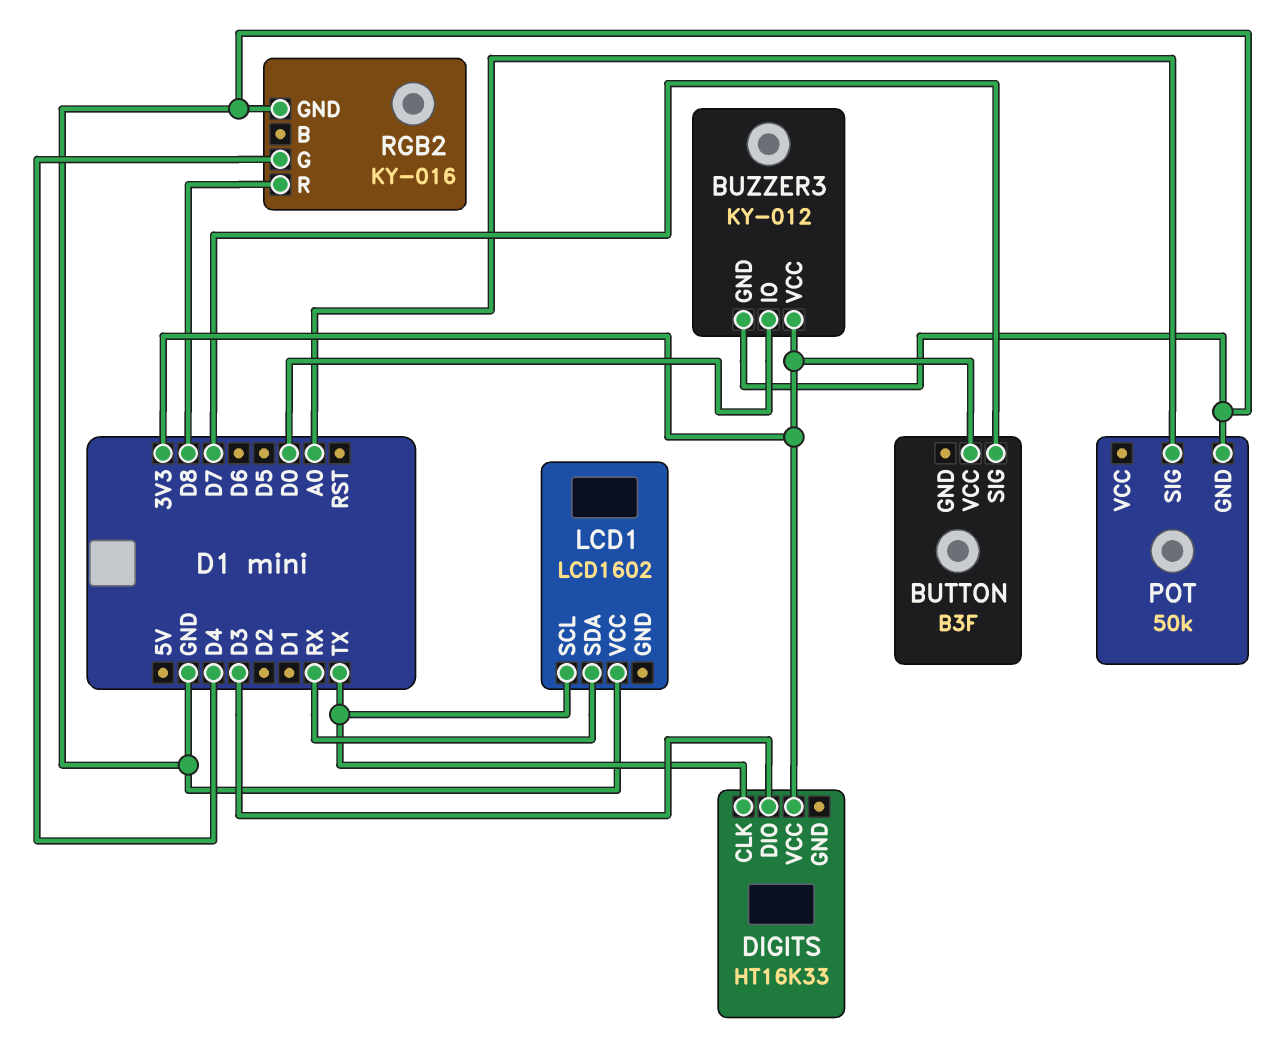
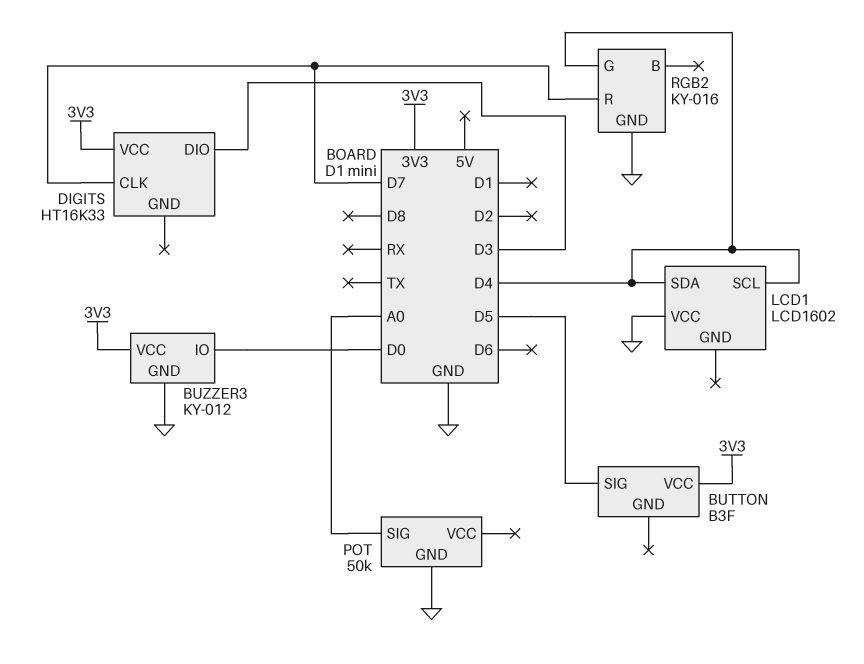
BUTTON pin SIG: D7 -> D5
DIGITS pin CLK: TX -> D7
LCD1 pin SCL: TX -> D4
LCD1 pin SDA: RX -> D4
RGB2 pin R: D8 -> D7

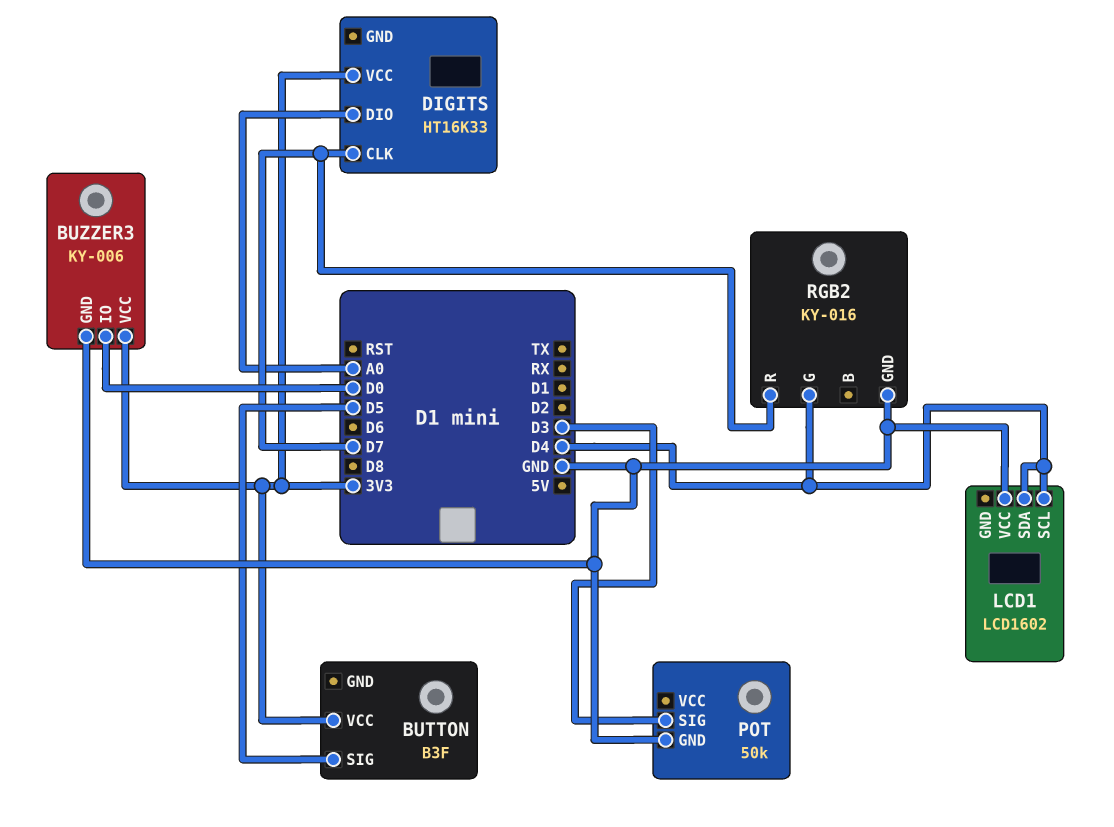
BUZZER3: KY-012 -> KY-006
DIGITS pin DIO: D3 -> A0
POT pin SIG: A0 -> D3

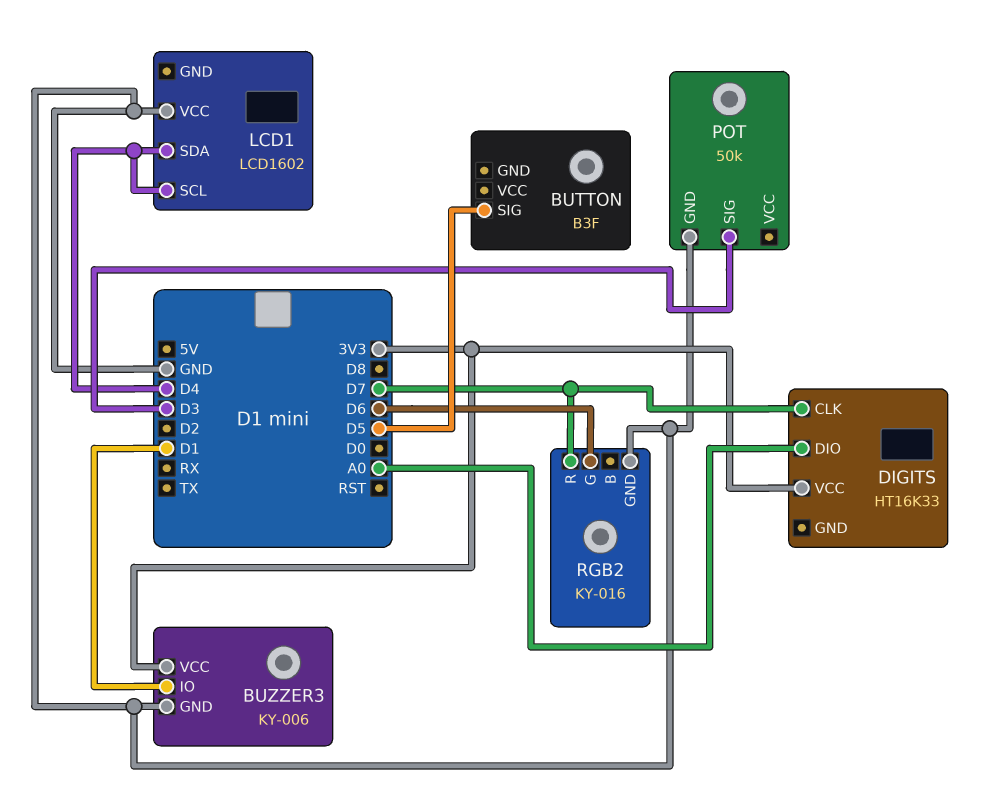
BUTTON pin VCC: 3V3 -> none
BUZZER3 pin IO: D0 -> D1
RGB2 pin G: D4 -> D6

